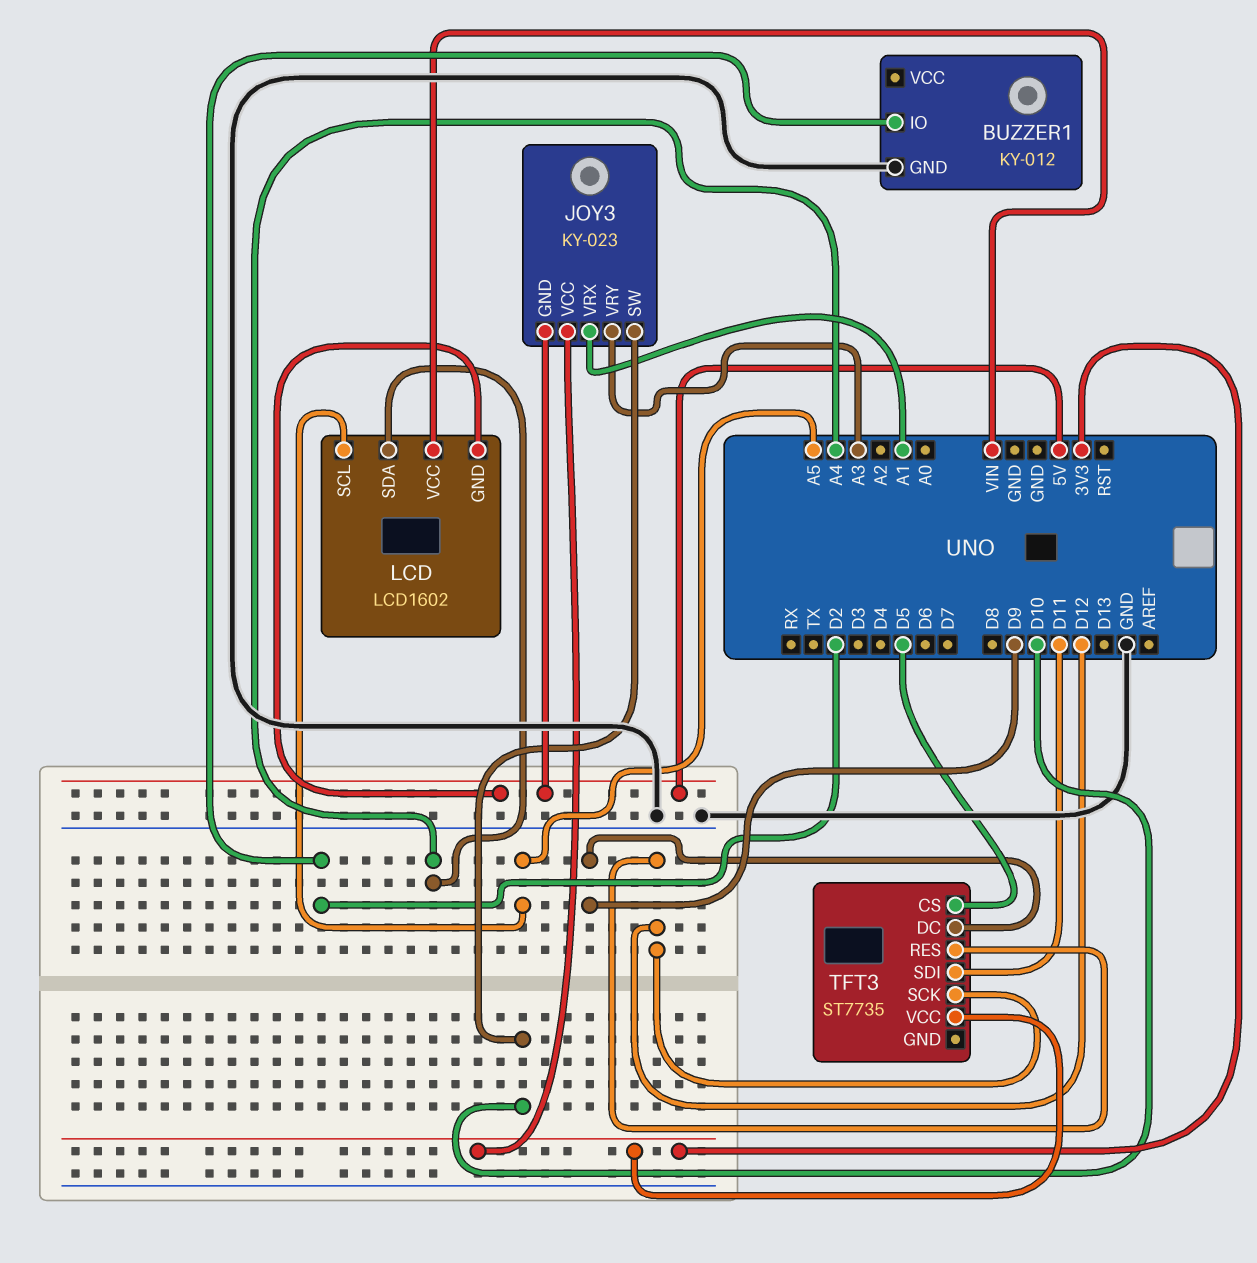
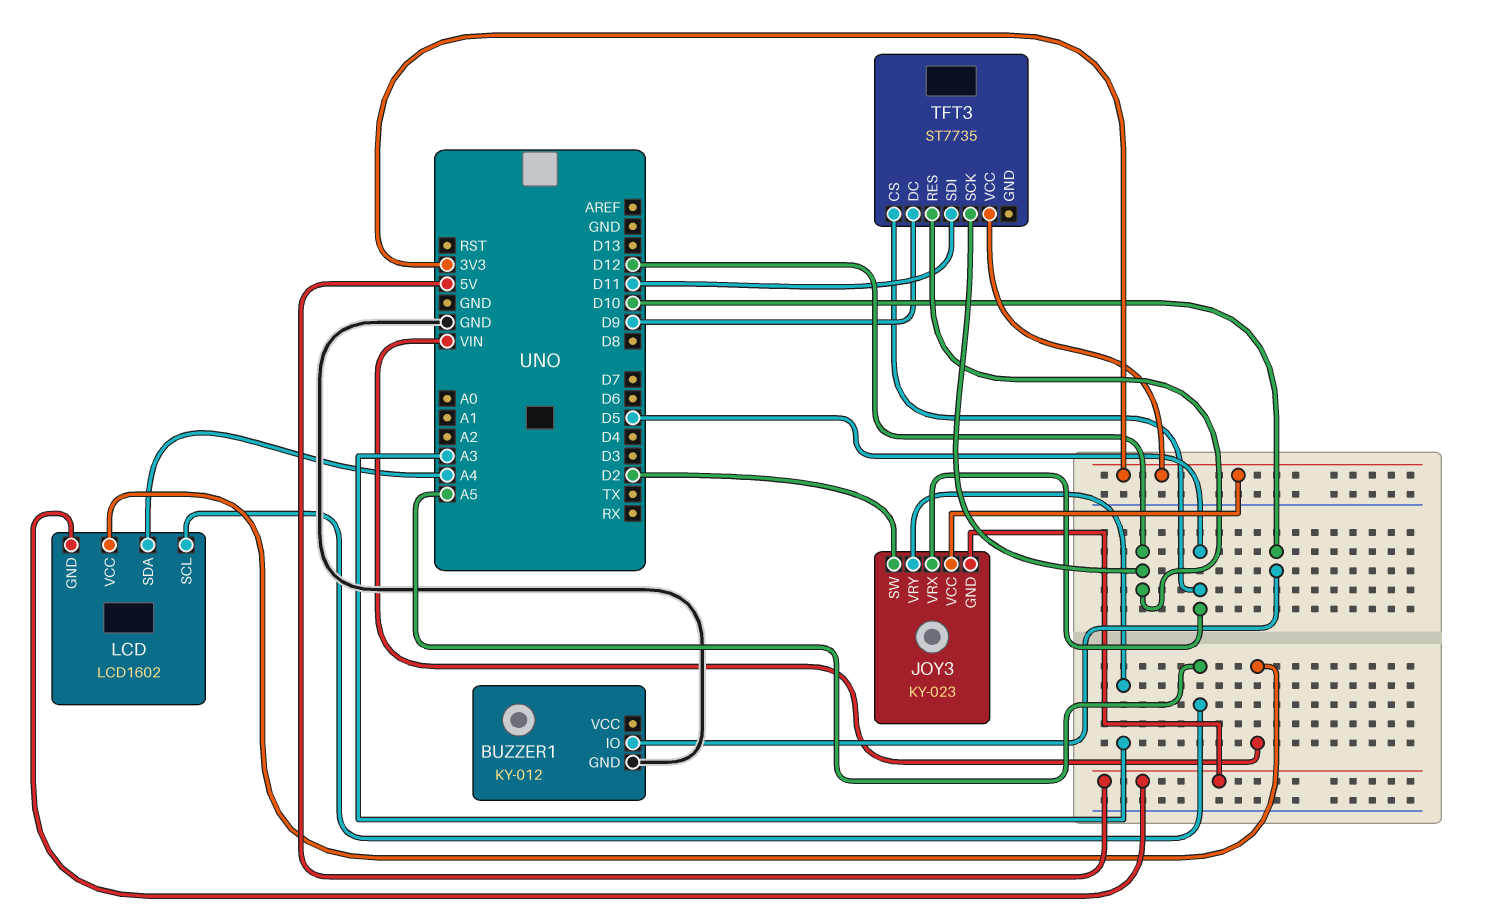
BUZZER1 pin IO: D2 -> D10
JOY3 pin SW: D10 -> D2
JOY3 pin VRX: A1 -> D5

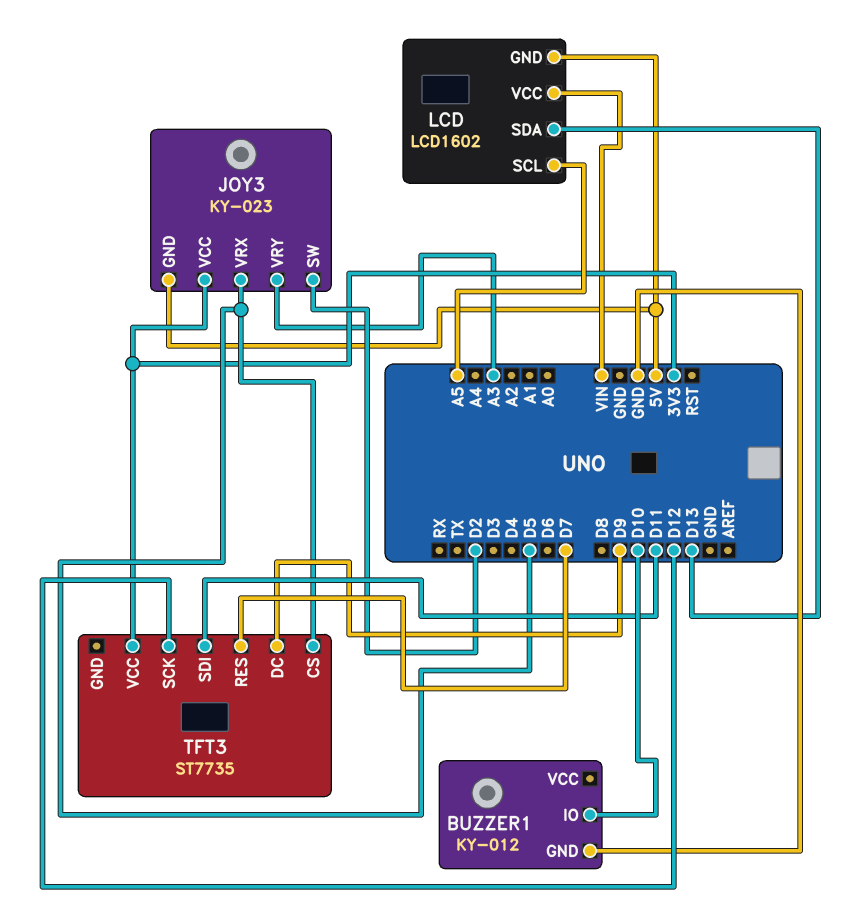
LCD pin SDA: A4 -> D13
TFT3 pin RES: D12 -> D7

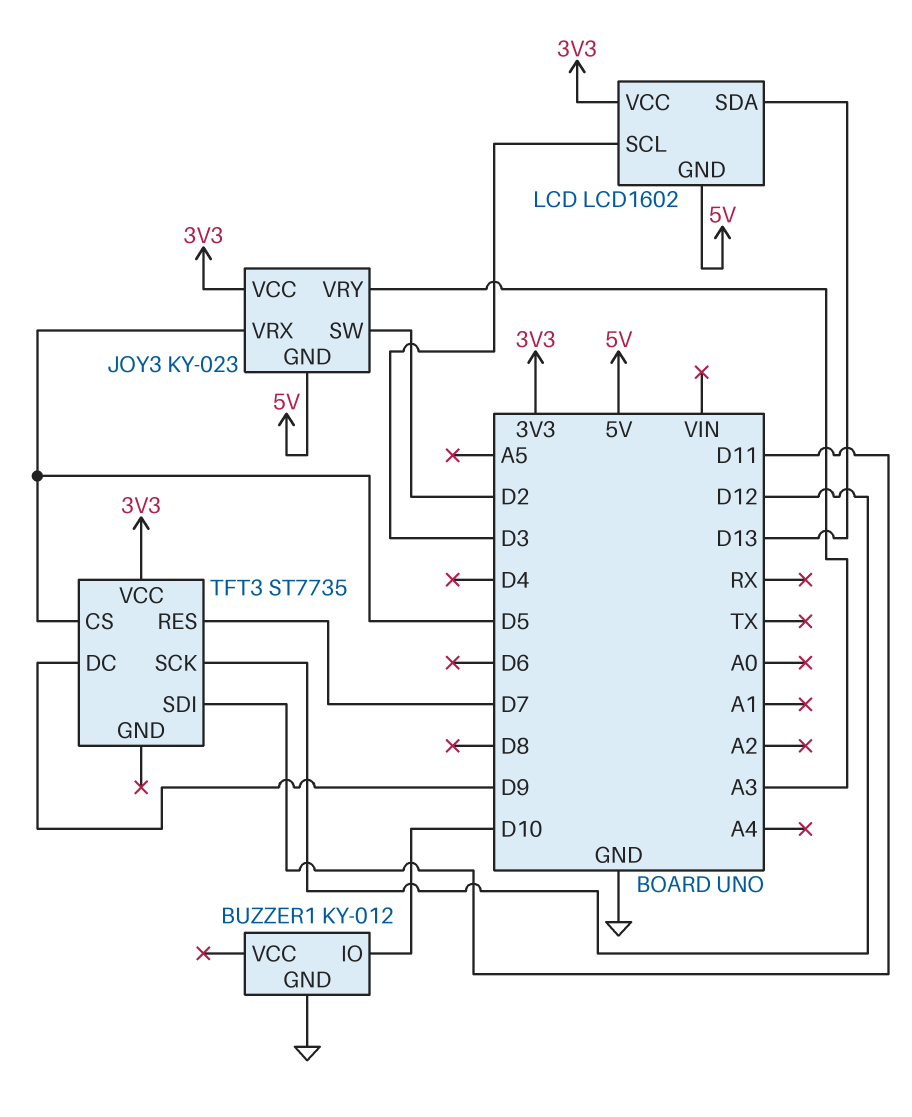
LCD pin SCL: A5 -> D3
LCD pin VCC: VIN -> 3V3

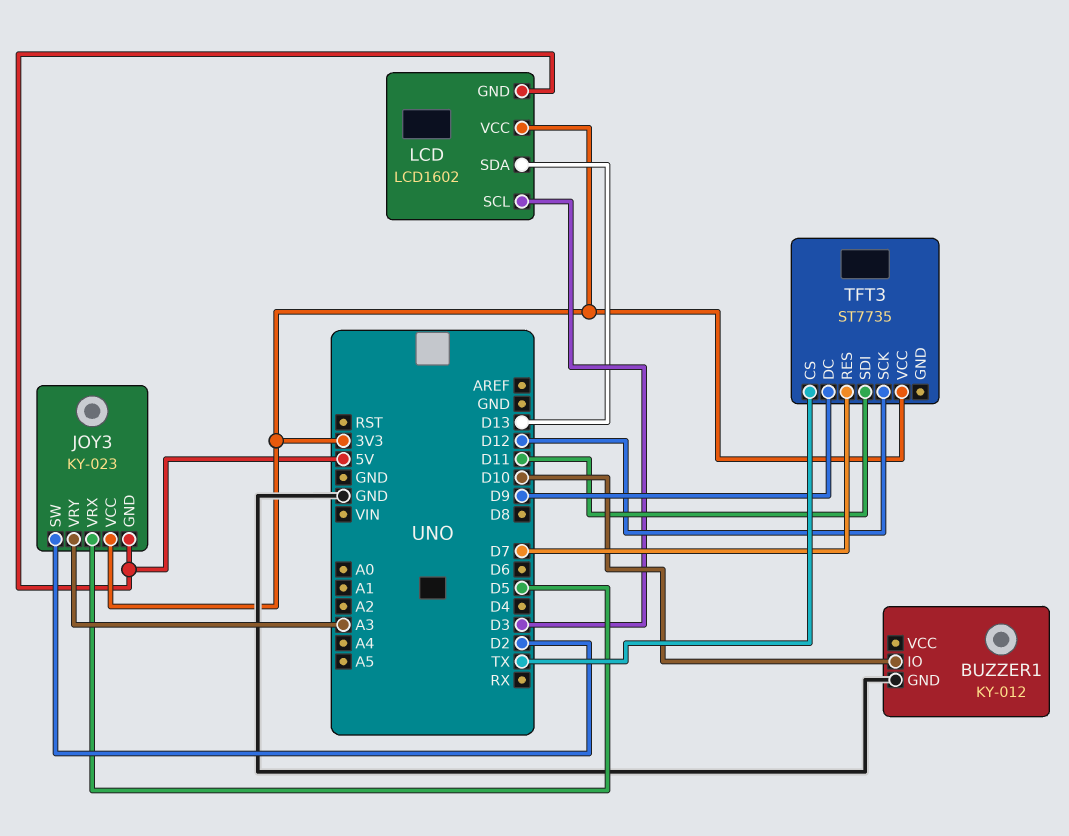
TFT3 pin CS: D5 -> TX

